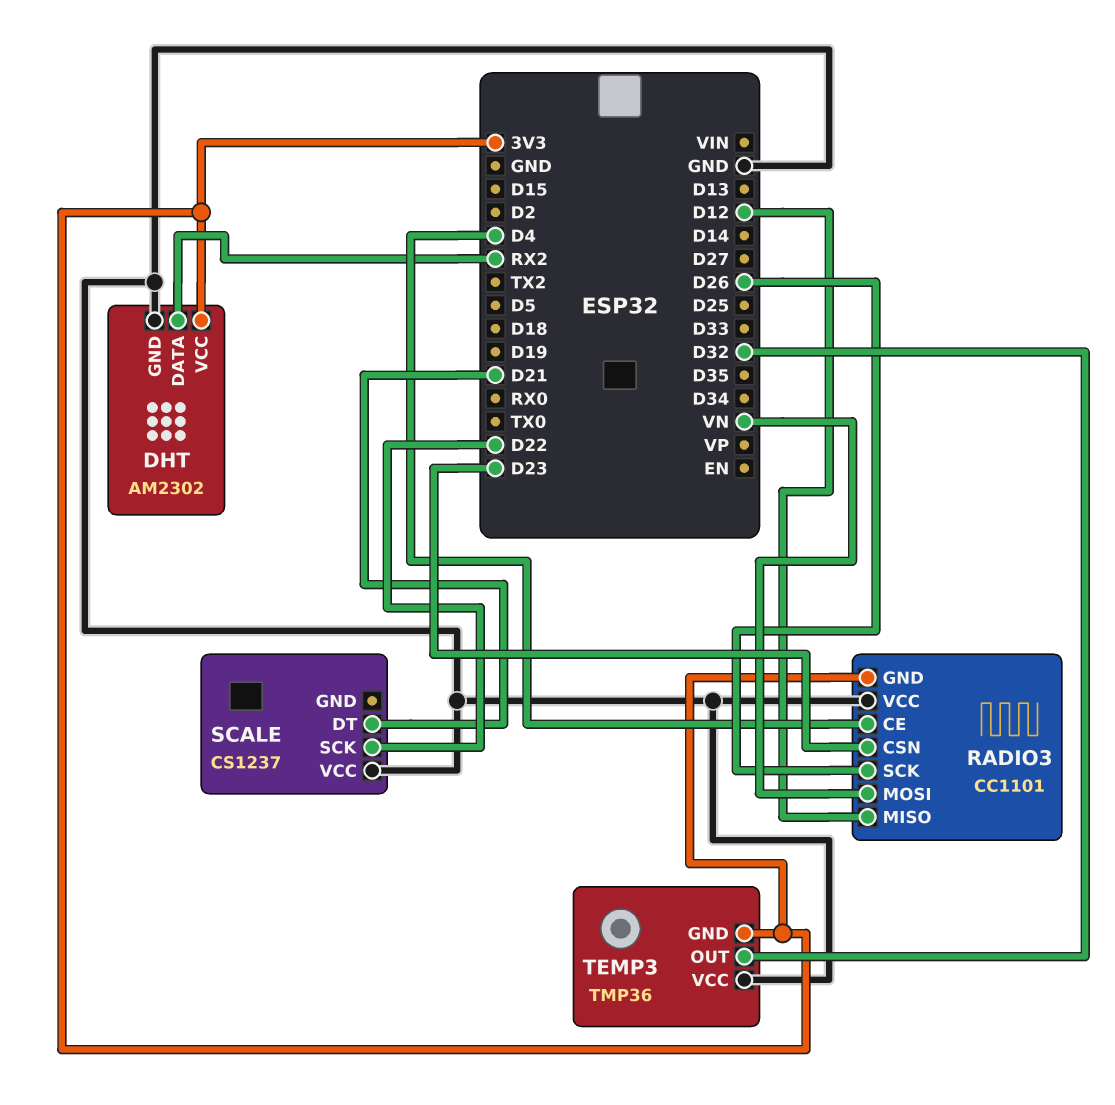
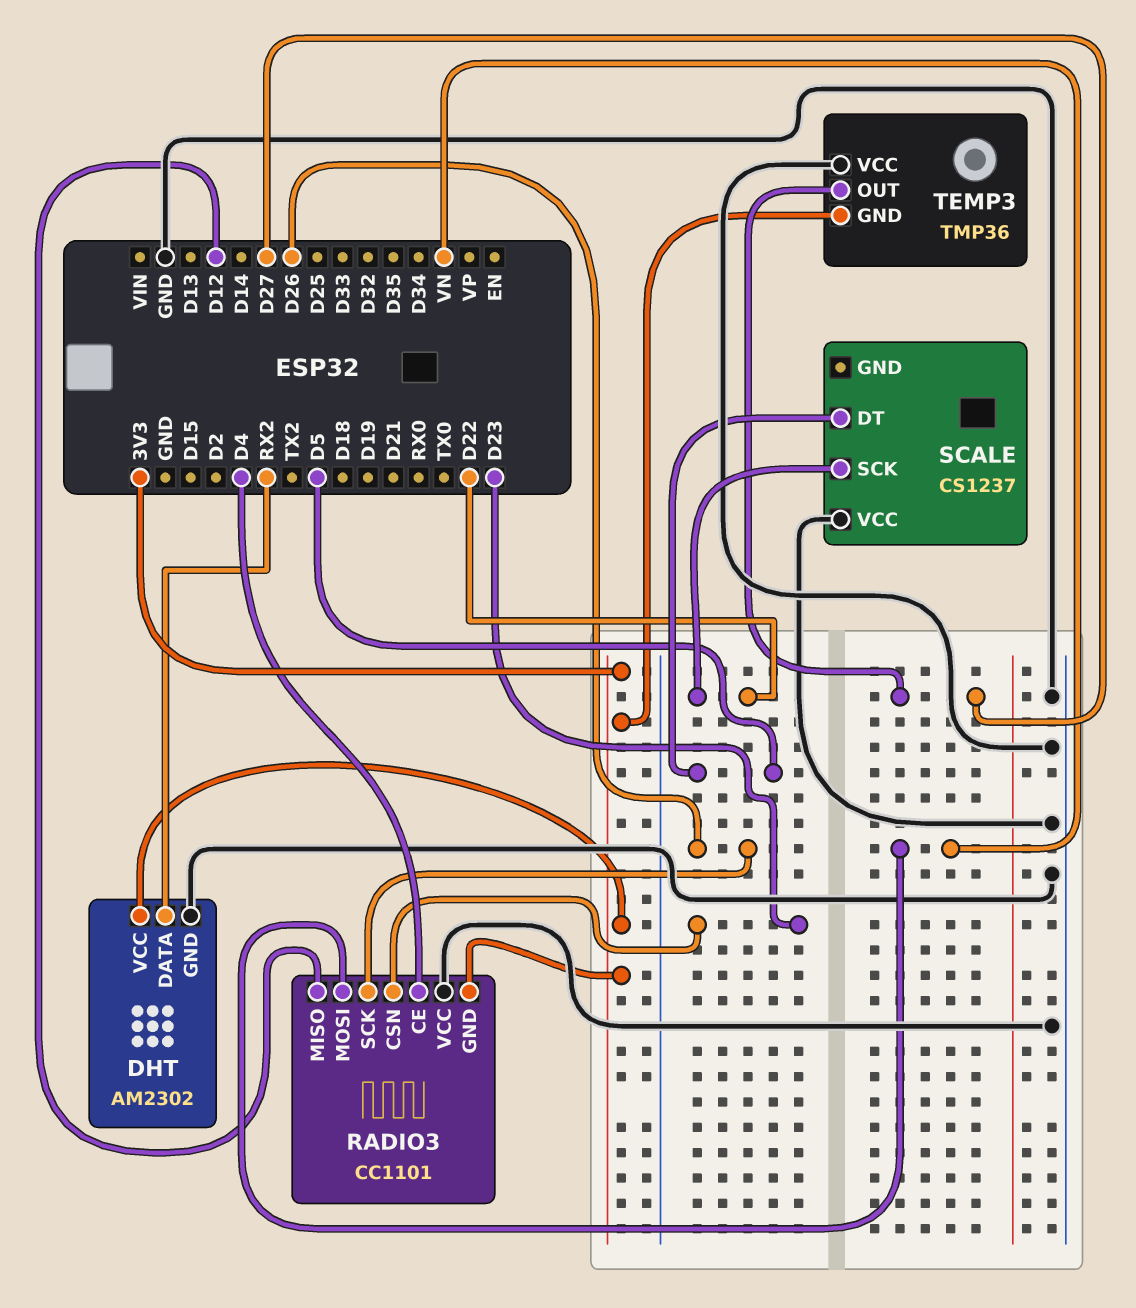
SCALE pin DT: D21 -> D5
TEMP3 pin OUT: D32 -> D27

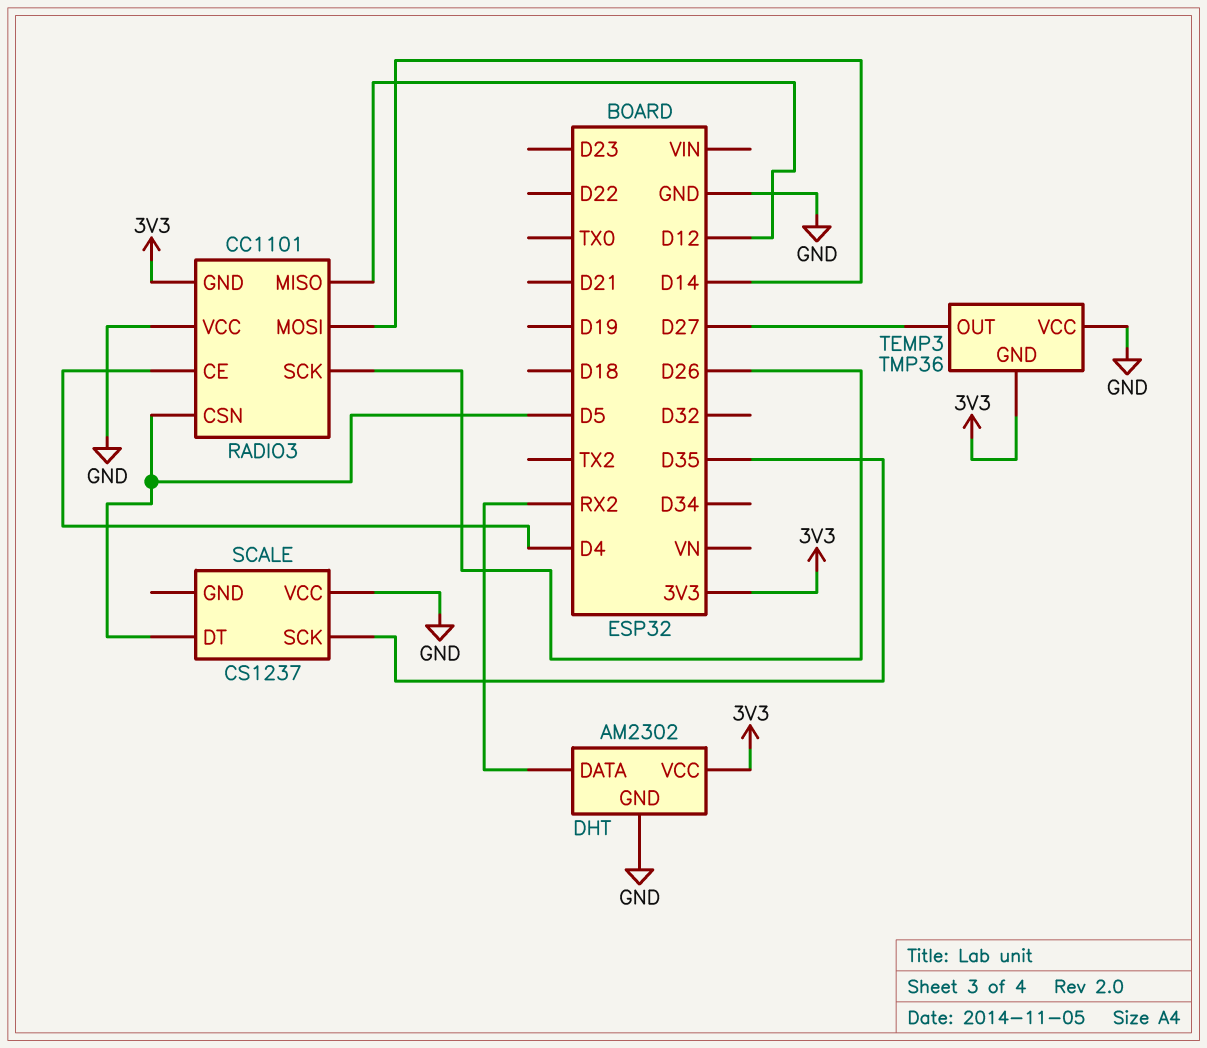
RADIO3 pin CSN: D23 -> D5
RADIO3 pin MOSI: VN -> D14
SCALE pin SCK: D22 -> D35

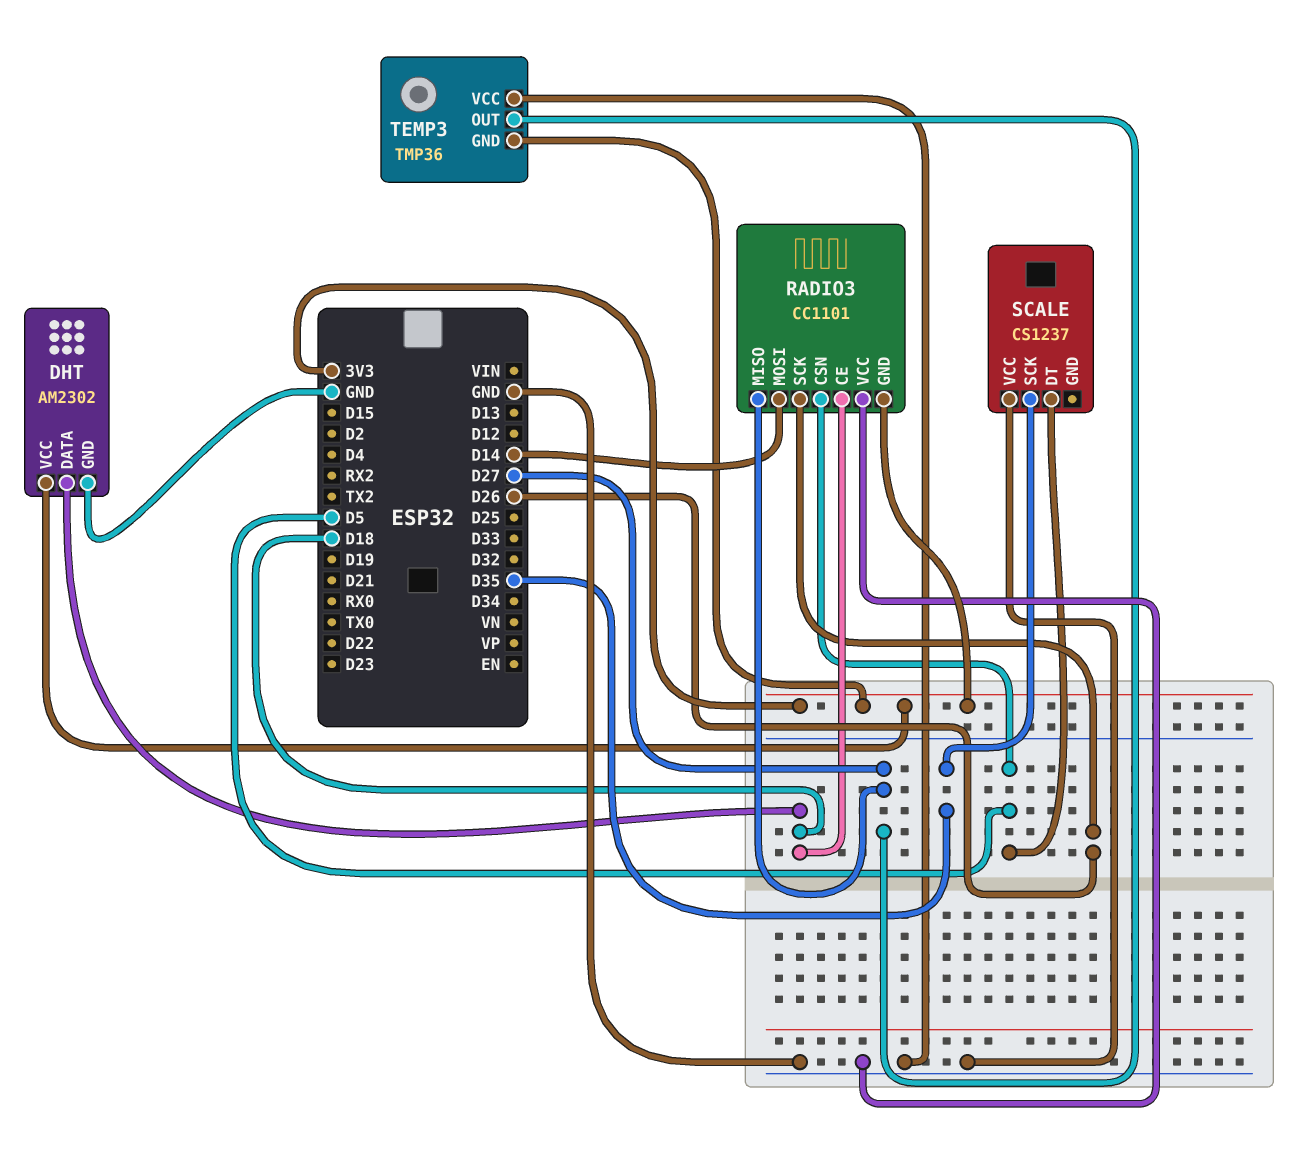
DHT pin DATA: RX2 -> D18
RADIO3 pin CE: D4 -> D18
RADIO3 pin MISO: D12 -> D27

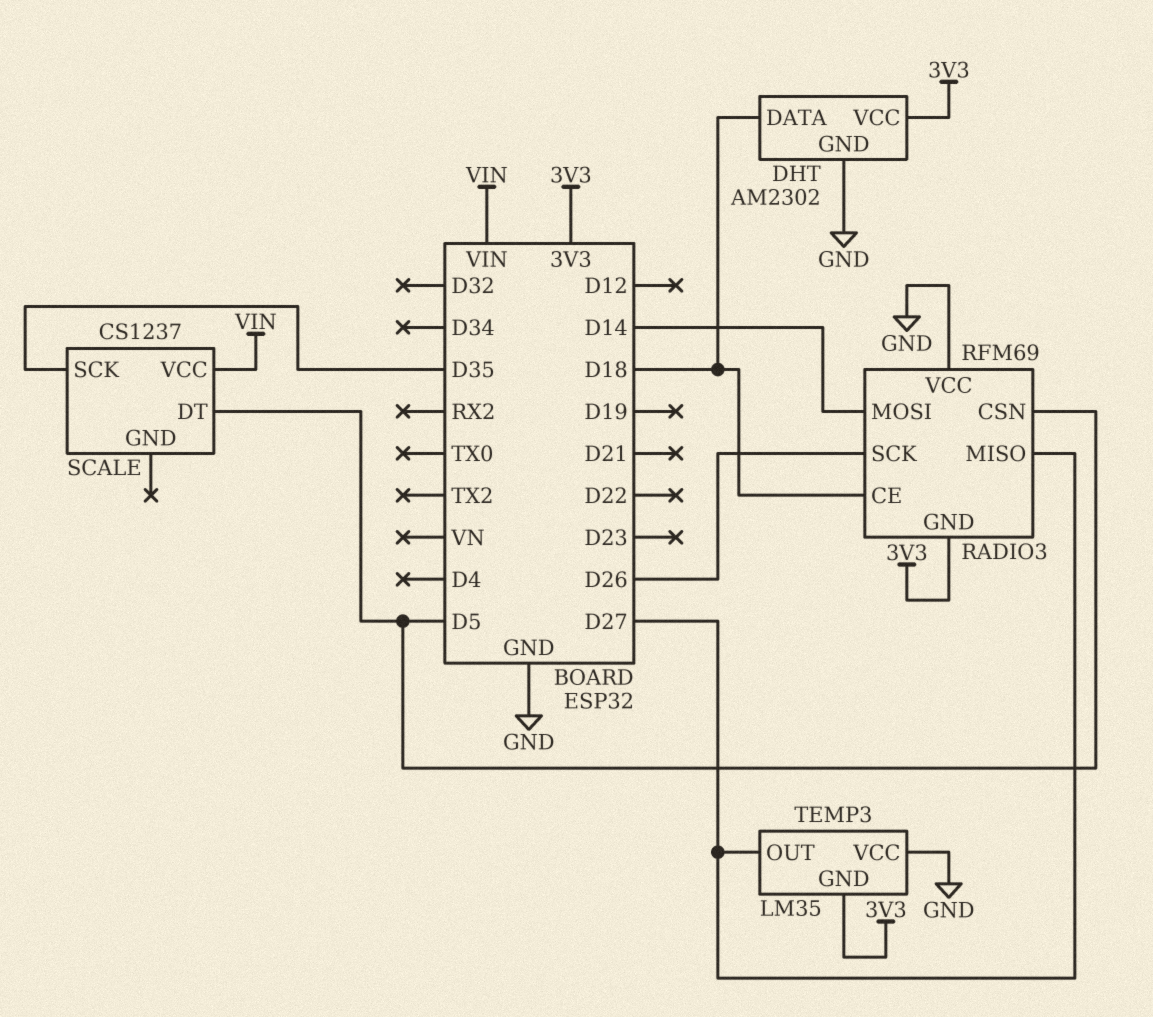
RADIO3: CC1101 -> RFM69
SCALE pin VCC: GND -> VIN
TEMP3: TMP36 -> LM35

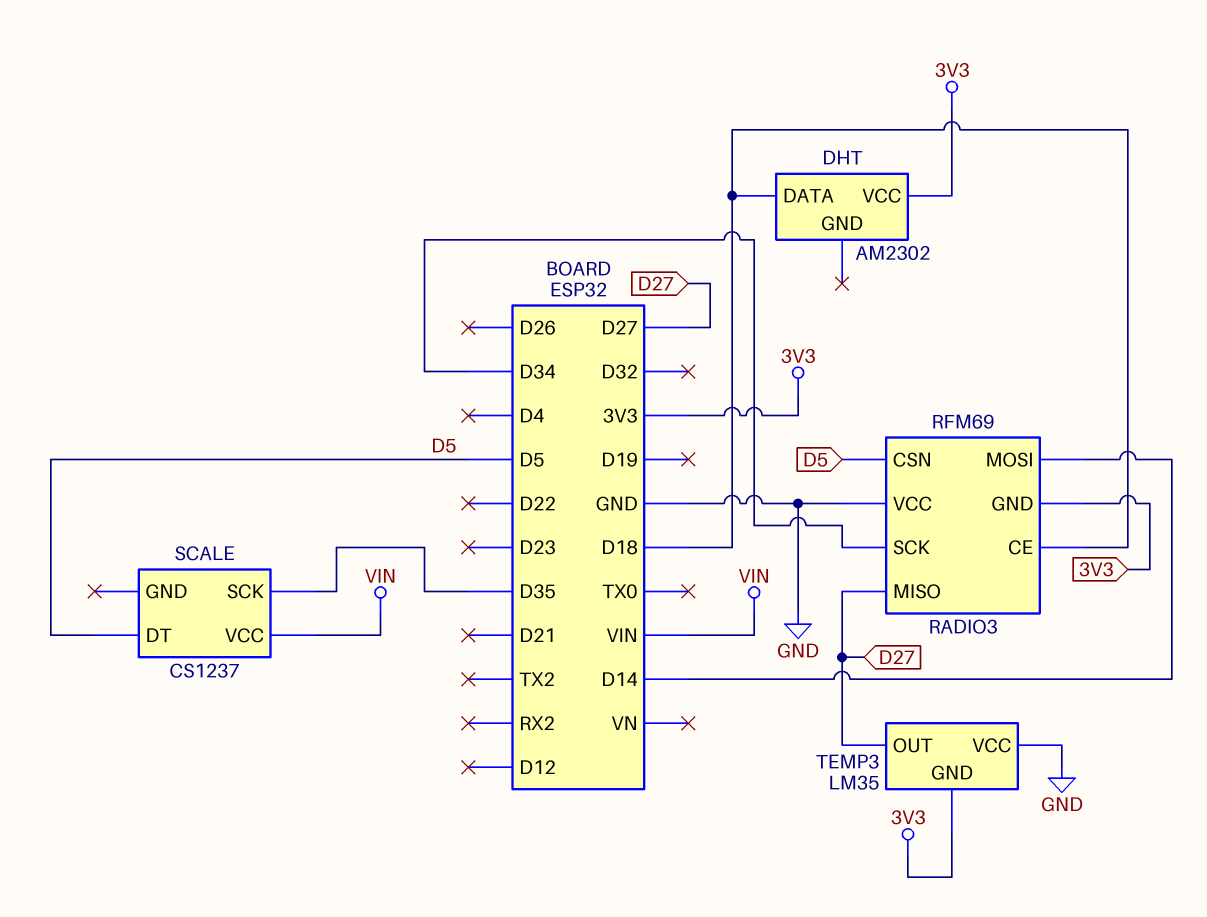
DHT pin GND: GND -> none
RADIO3 pin SCK: D26 -> D34

